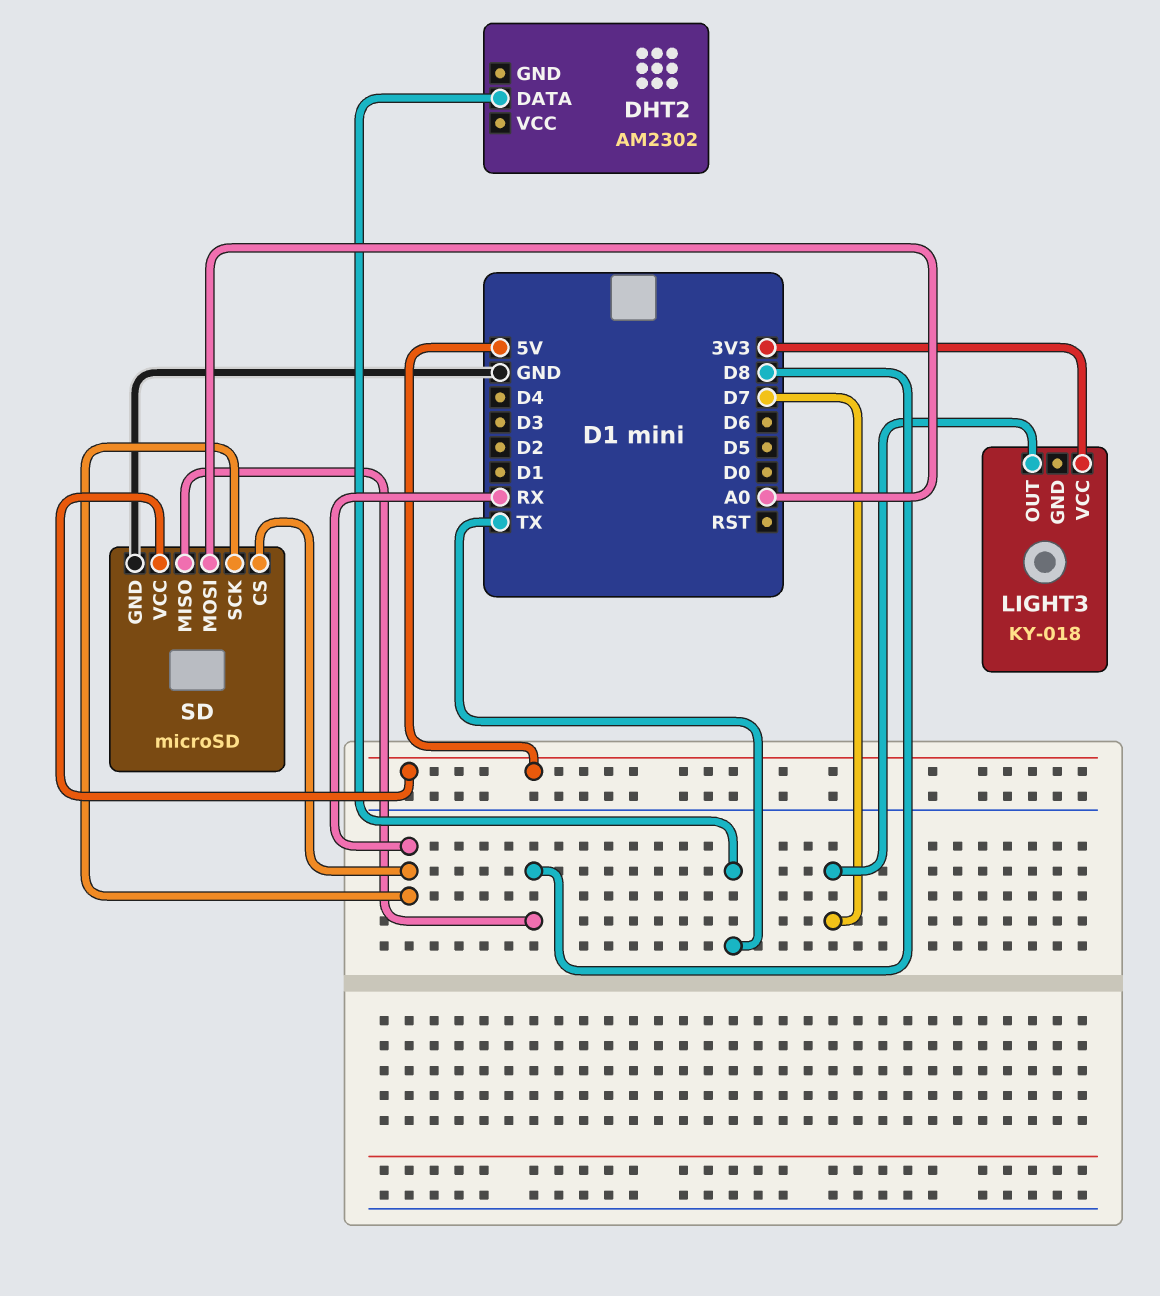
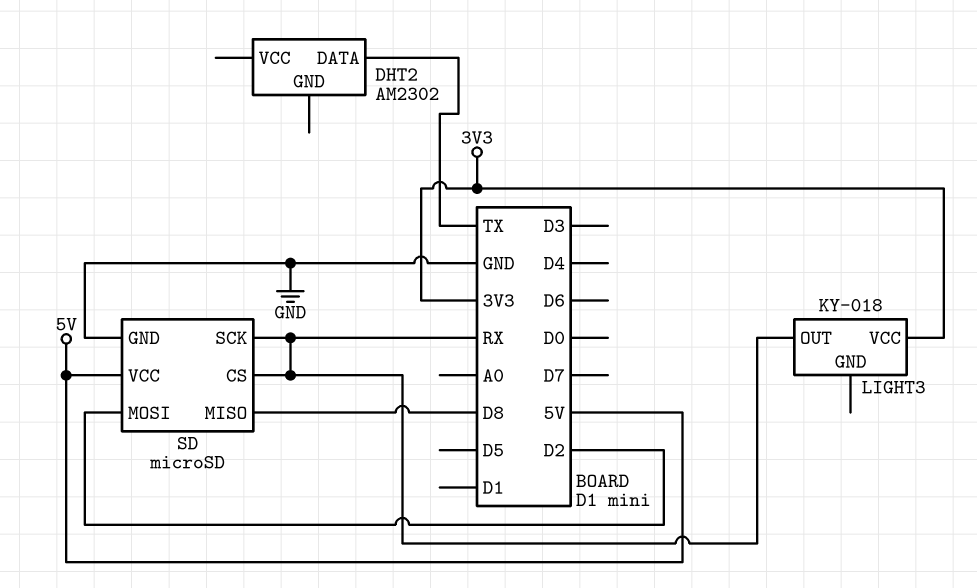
LIGHT3 pin OUT: D7 -> RX
SD pin MOSI: A0 -> D2

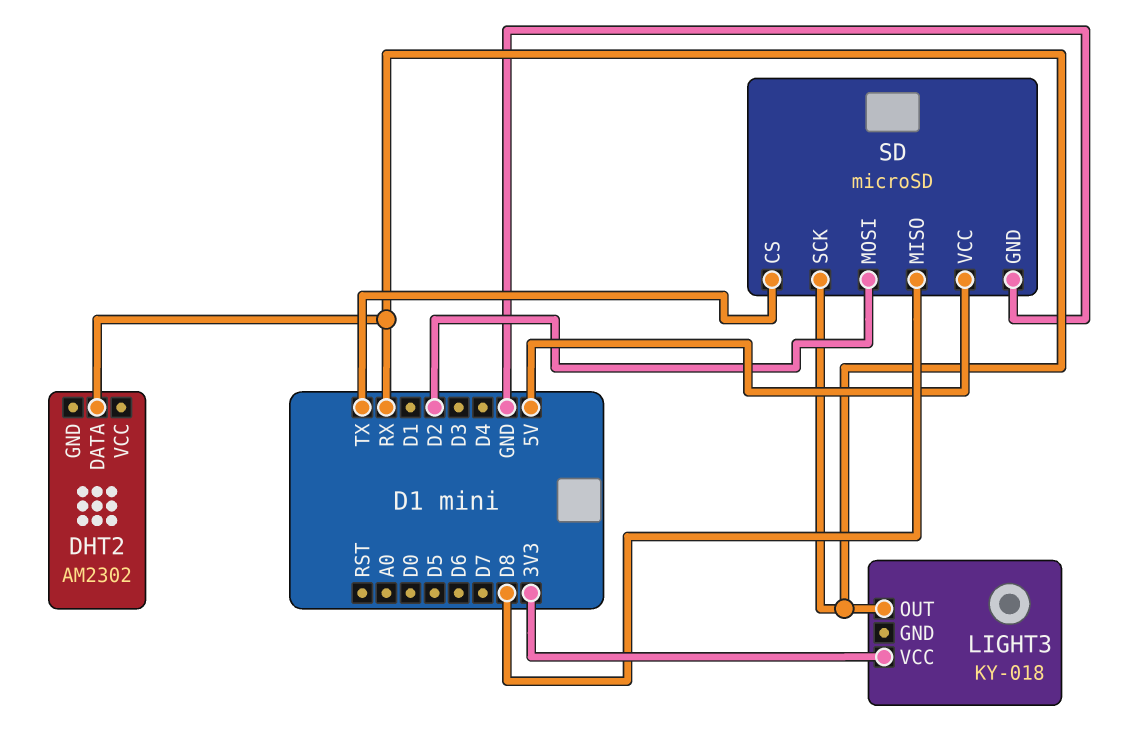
DHT2 pin DATA: TX -> RX
SD pin CS: RX -> TX

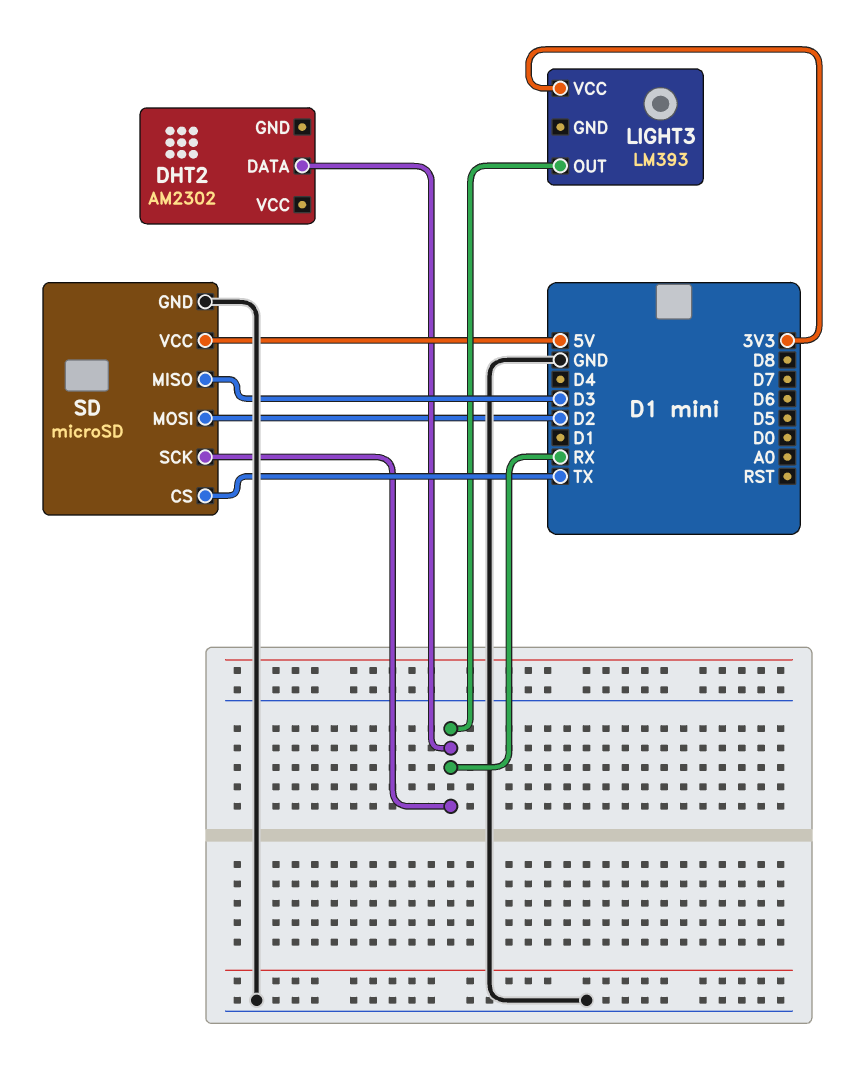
LIGHT3: KY-018 -> LM393
SD pin MISO: D8 -> D3

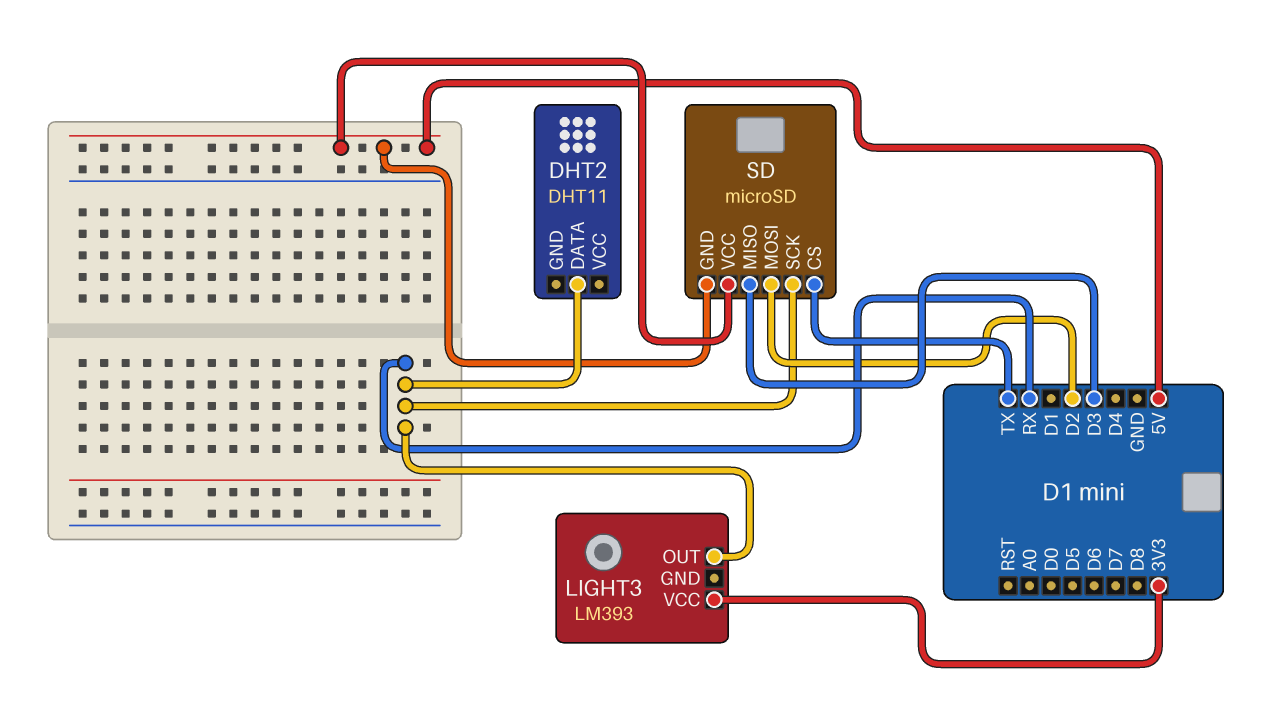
DHT2: AM2302 -> DHT11
SD pin GND: GND -> 5V

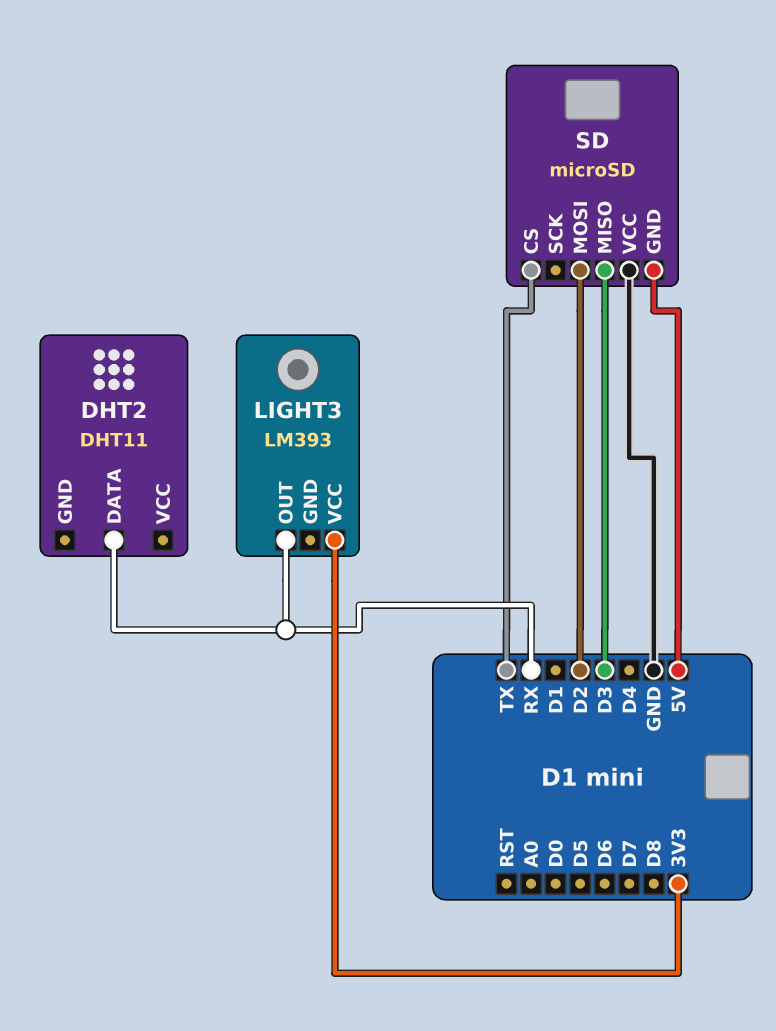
SD pin SCK: RX -> none
SD pin VCC: 5V -> GND

